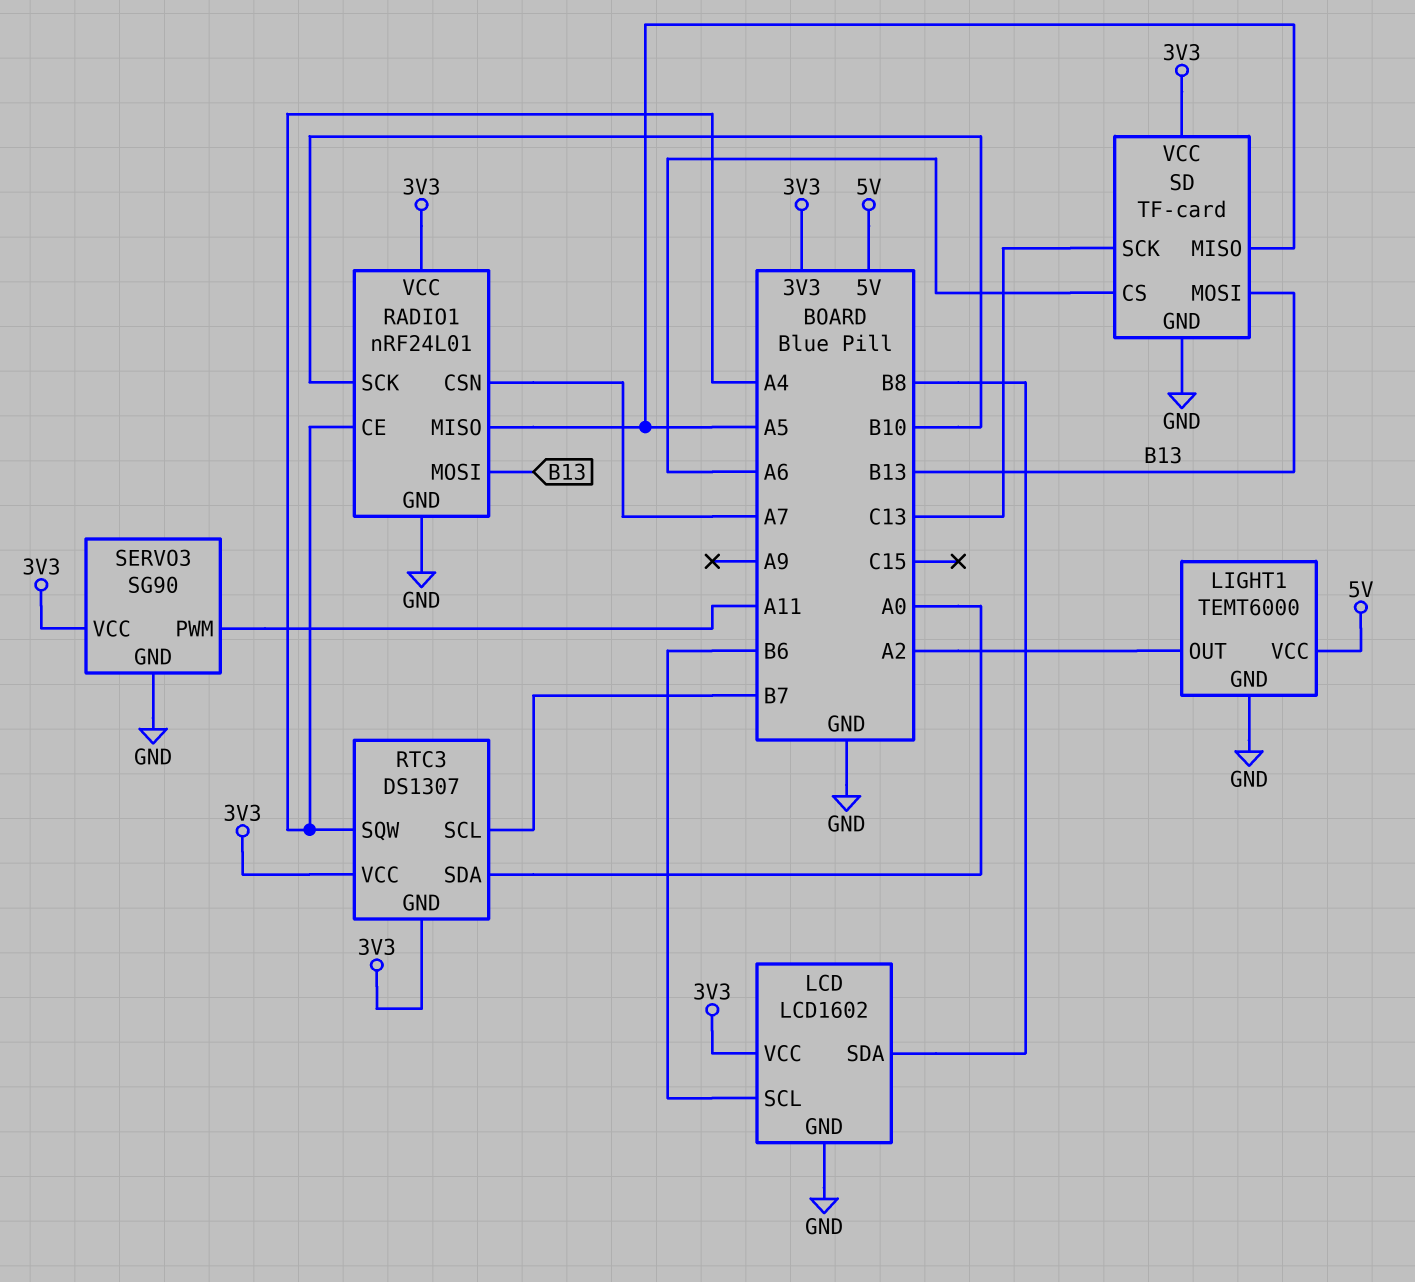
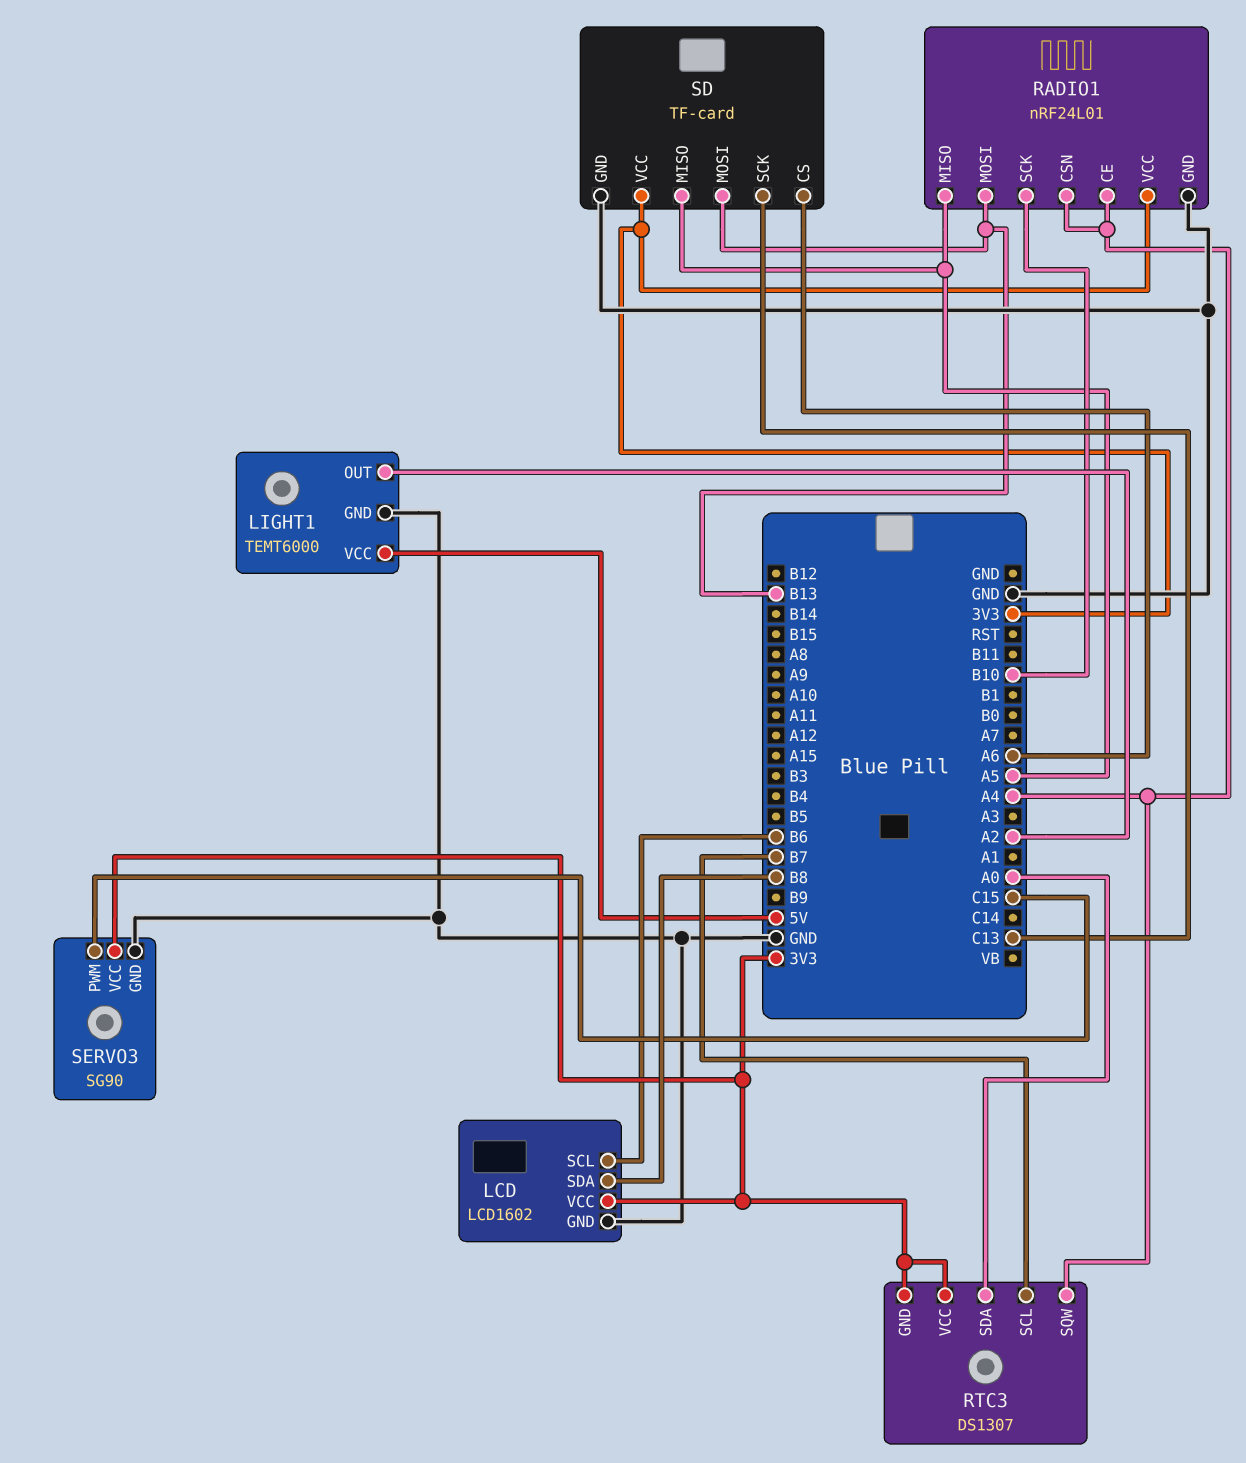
RADIO1 pin CSN: A7 -> A4
SERVO3 pin PWM: A11 -> C15

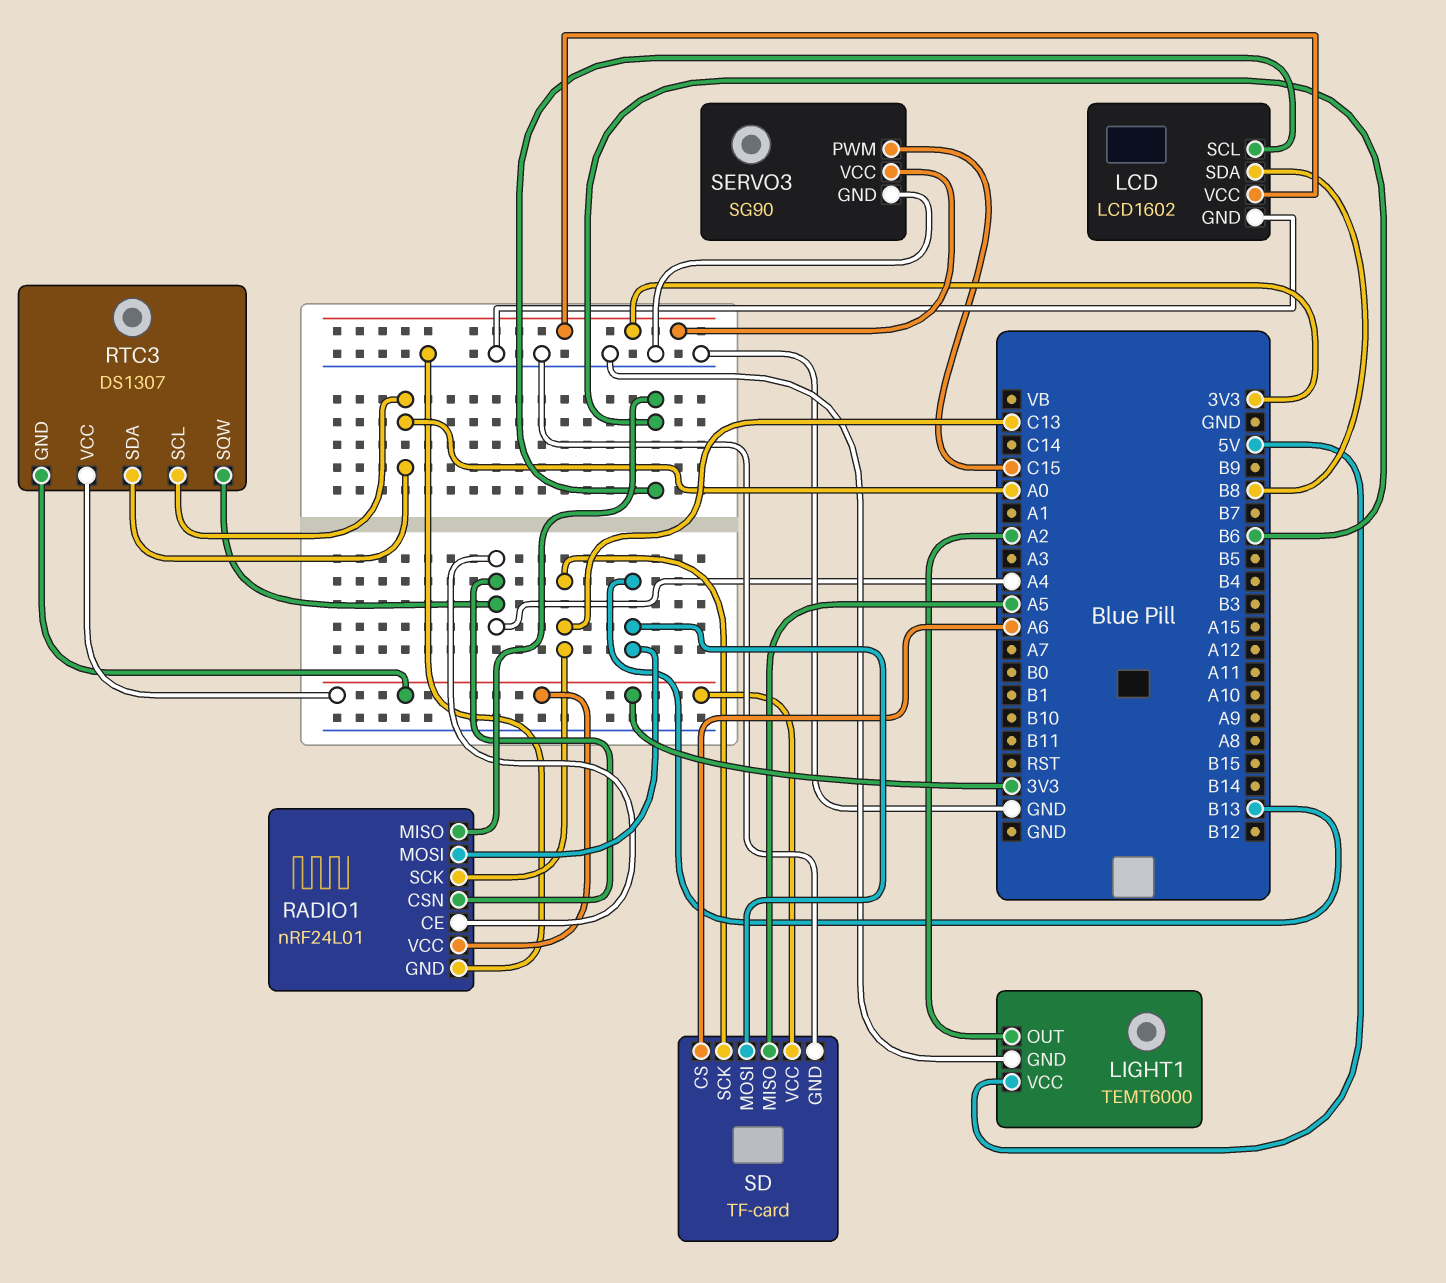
RADIO1 pin MISO: A5 -> B6
RADIO1 pin SCK: B10 -> C13
RTC3 pin SCL: B7 -> A0

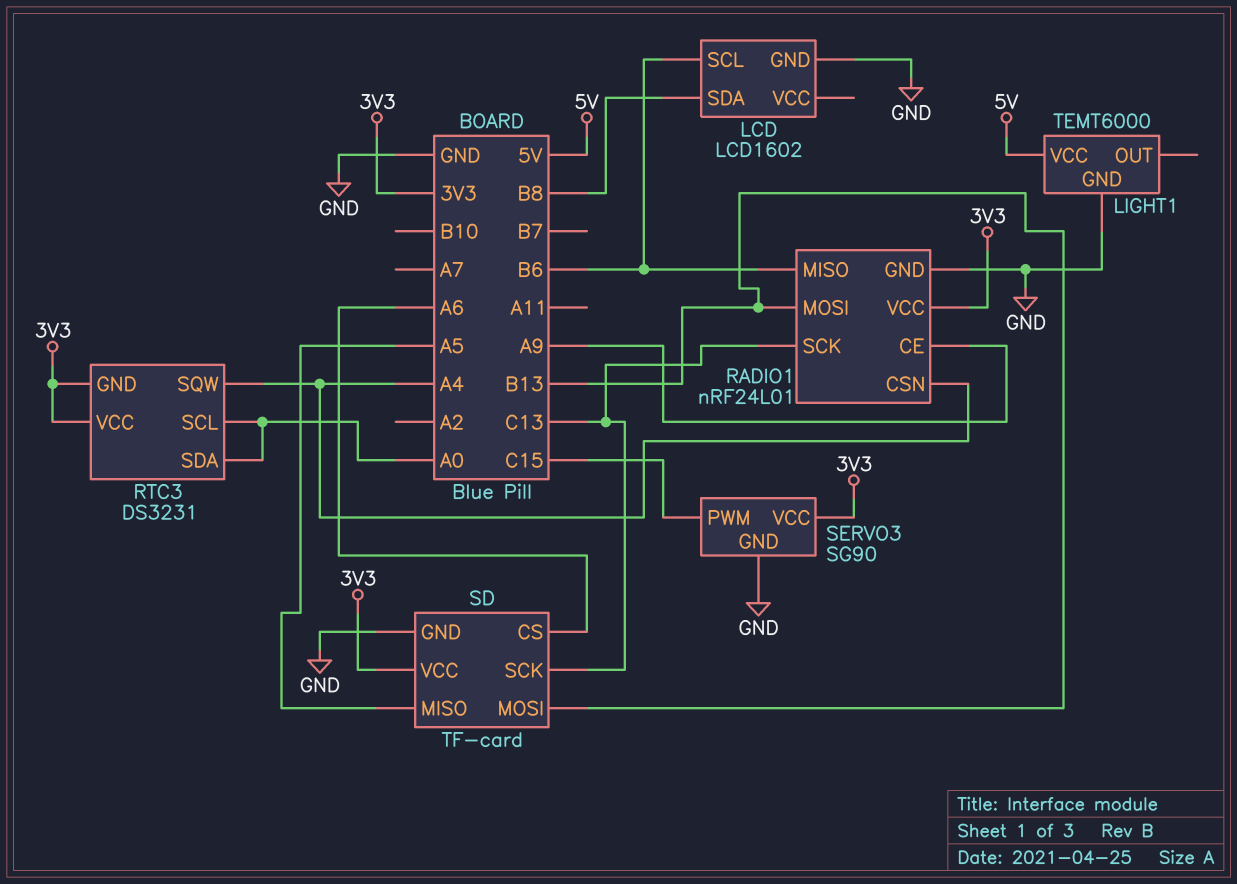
LCD pin VCC: 3V3 -> none
LIGHT1 pin OUT: A2 -> none
RADIO1 pin CE: A4 -> A9
RTC3: DS1307 -> DS3231

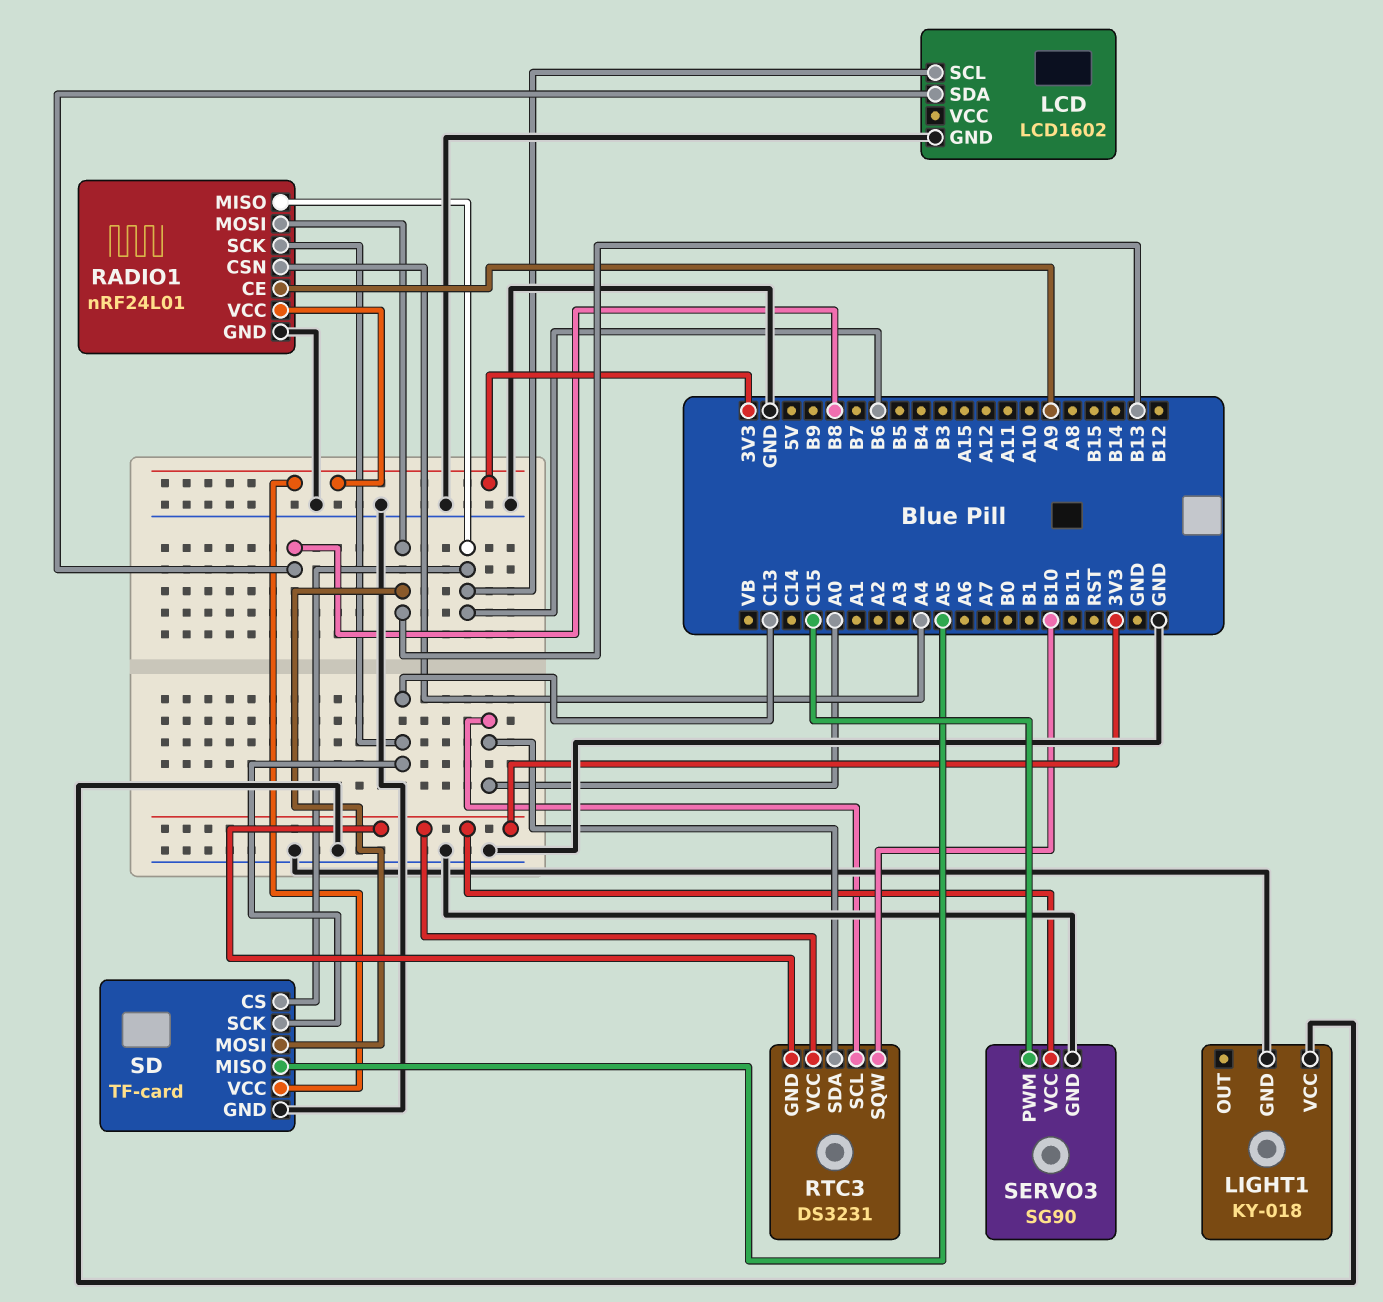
LIGHT1: TEMT6000 -> KY-018
LIGHT1 pin VCC: 5V -> GND
RTC3 pin SQW: A4 -> B10
SD pin CS: A6 -> B6

